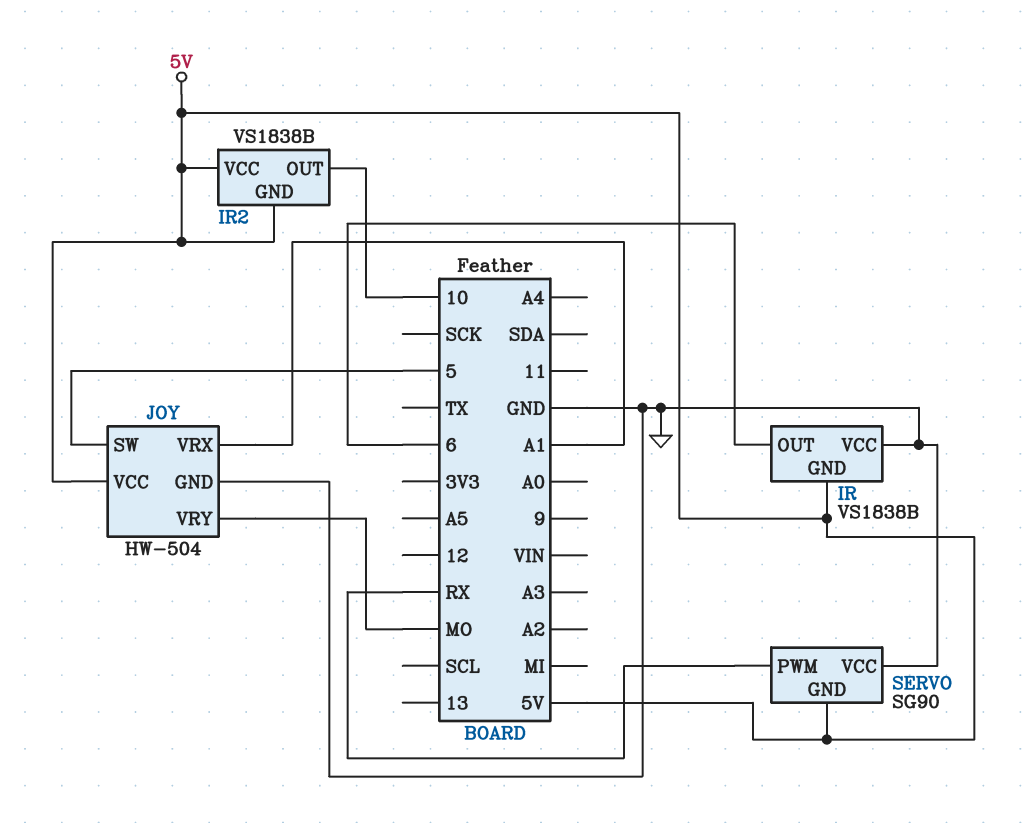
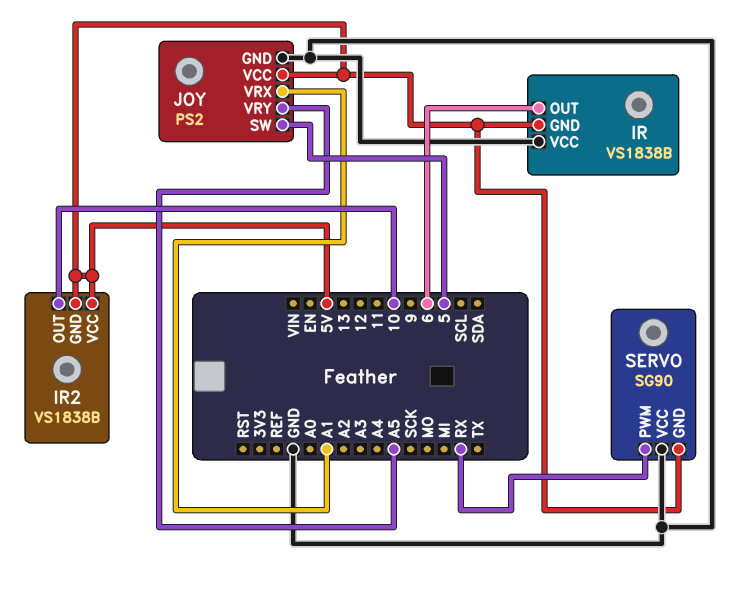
JOY: HW-504 -> PS2
JOY pin VRY: MO -> A5

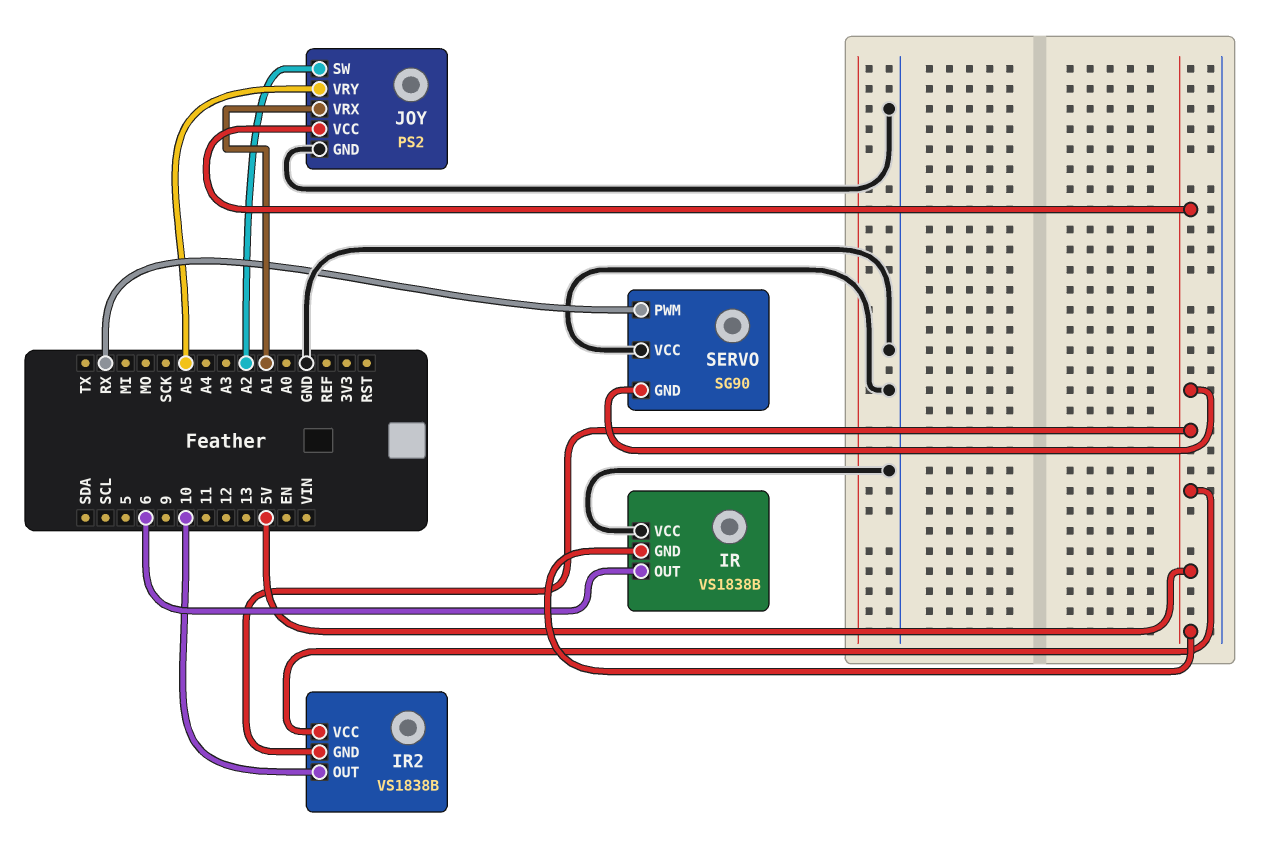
JOY pin SW: 5 -> A2

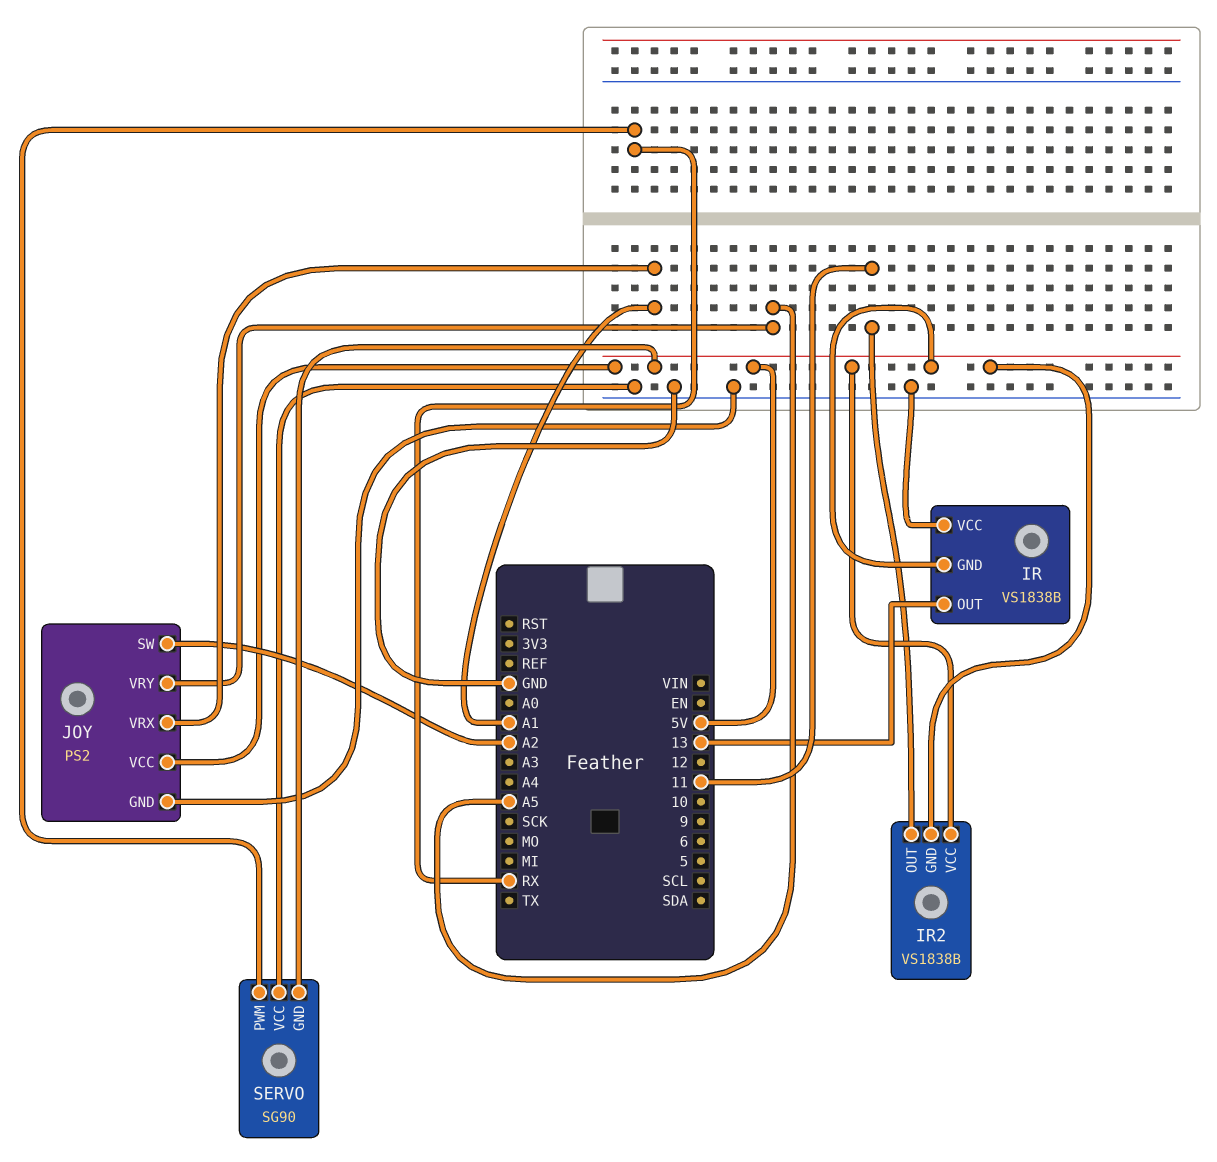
IR pin OUT: 6 -> 13
IR2 pin OUT: 10 -> 11

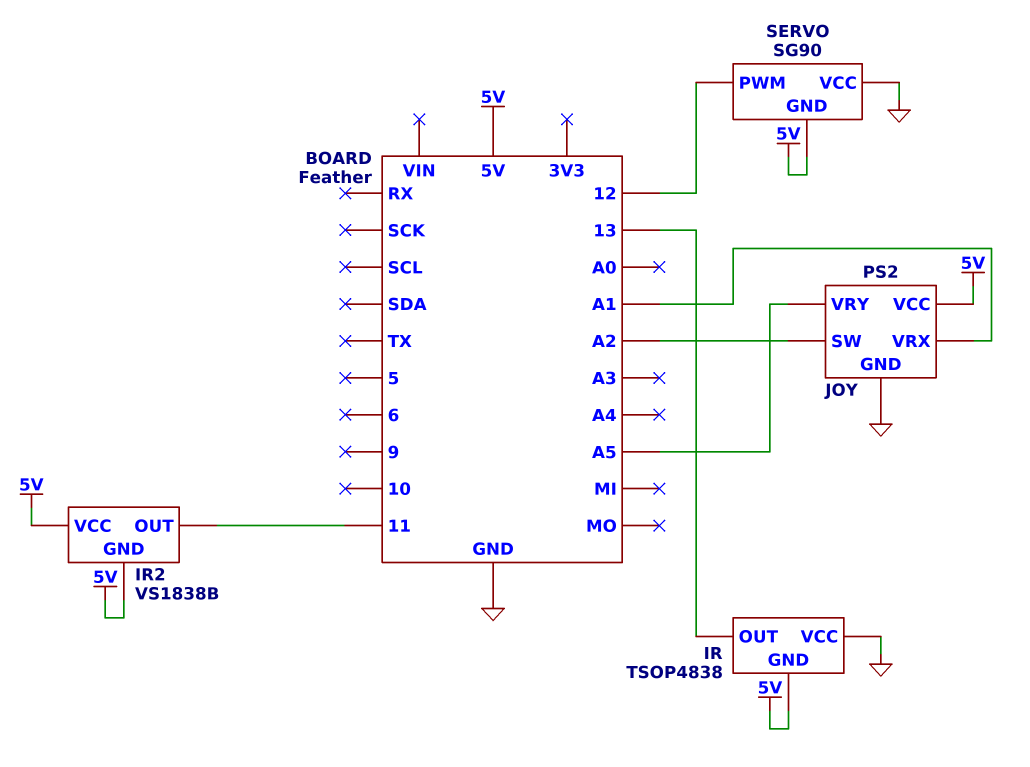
IR: VS1838B -> TSOP4838
SERVO pin PWM: RX -> 12

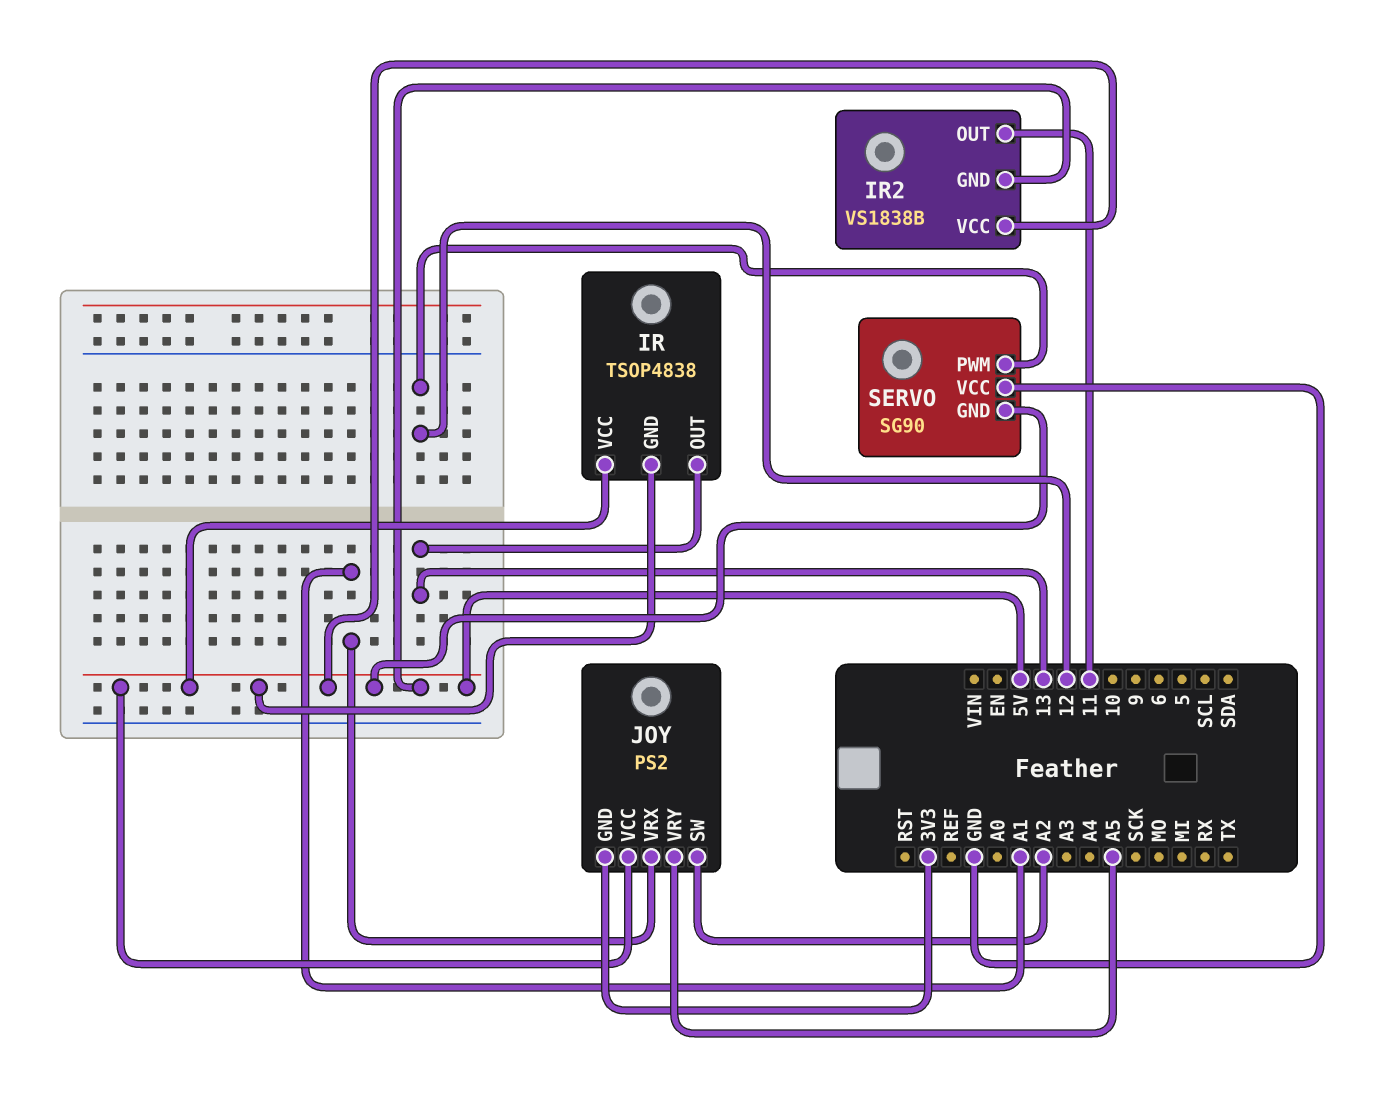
IR pin VCC: GND -> 5V
JOY pin GND: GND -> 3V3

